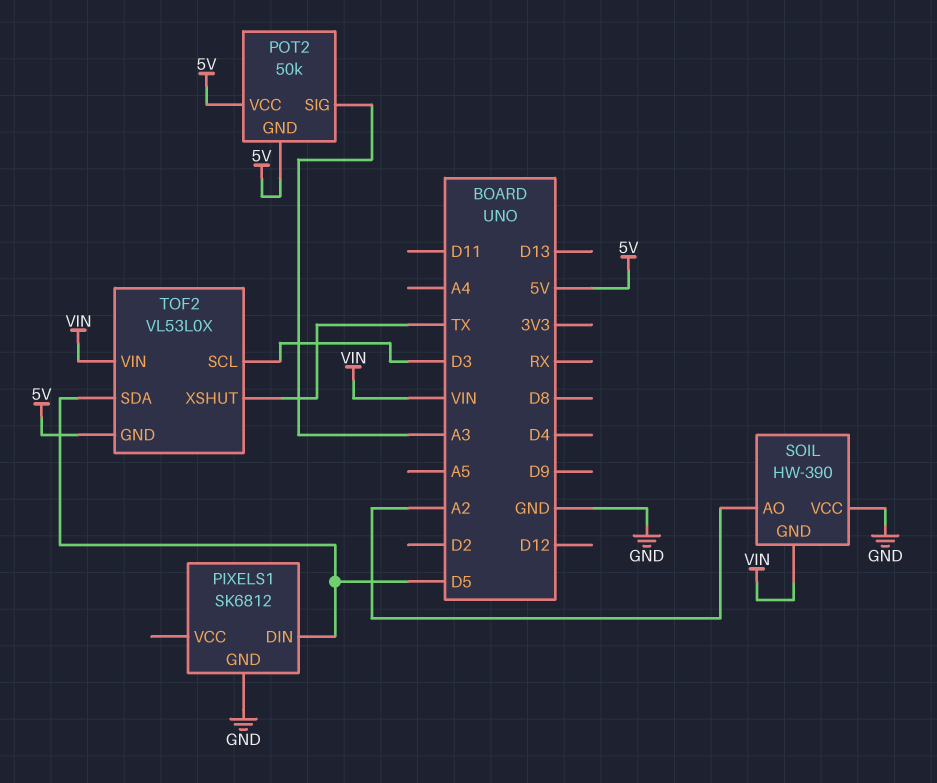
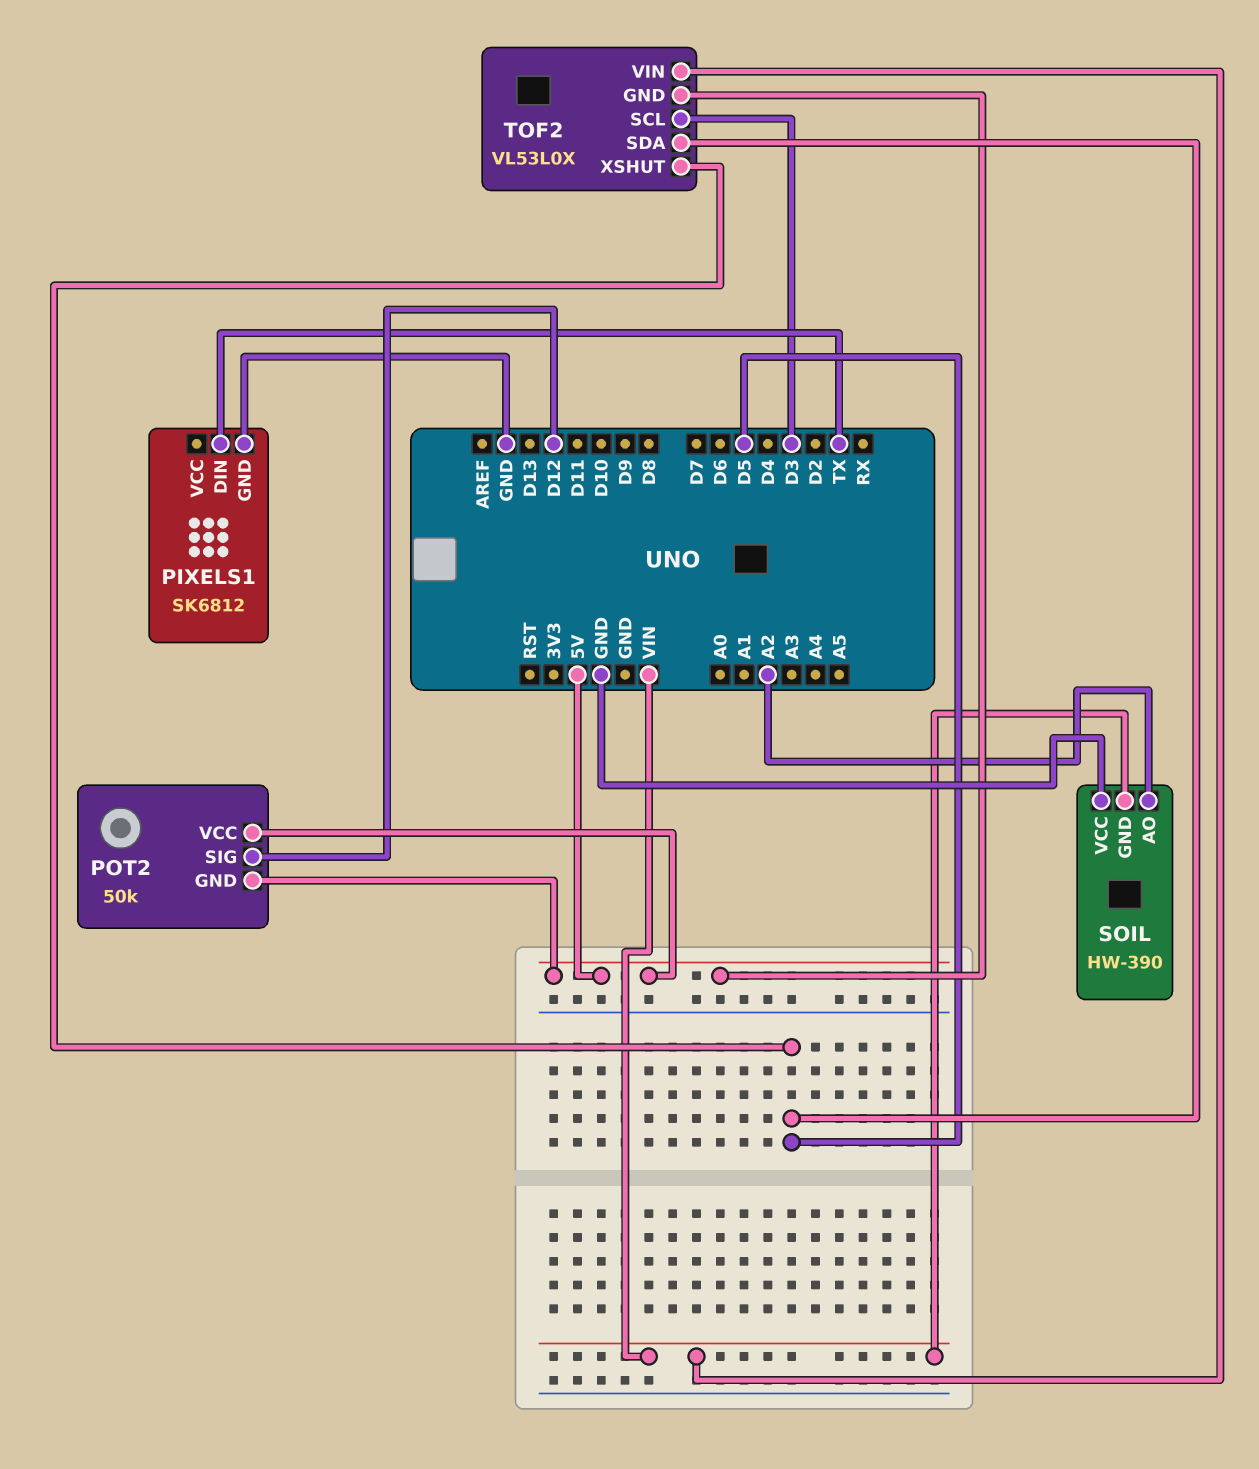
PIXELS1 pin DIN: D5 -> TX
POT2 pin SIG: A3 -> D12
TOF2 pin XSHUT: TX -> D5

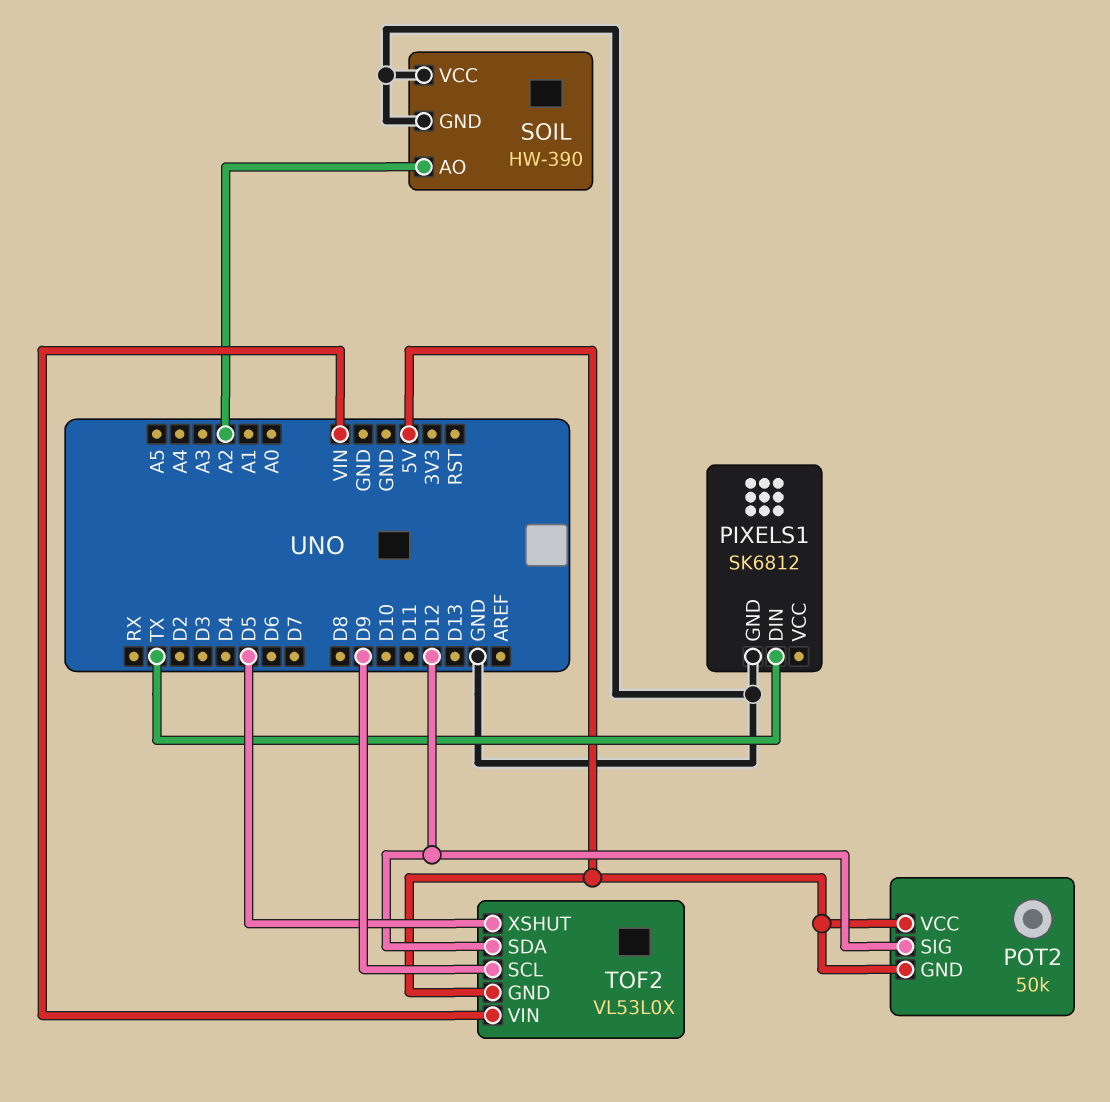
SOIL pin GND: VIN -> GND
TOF2 pin SCL: D3 -> D9
TOF2 pin SDA: D5 -> D12

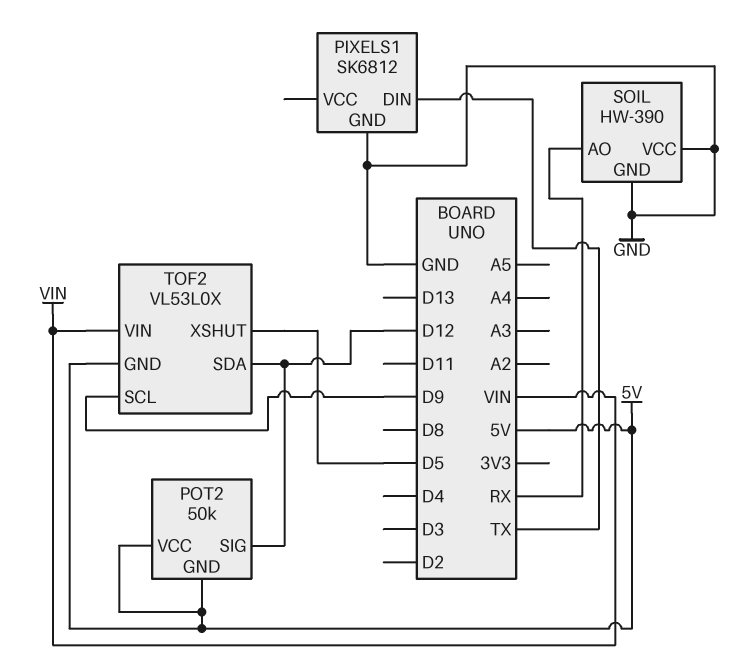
SOIL pin AO: A2 -> RX

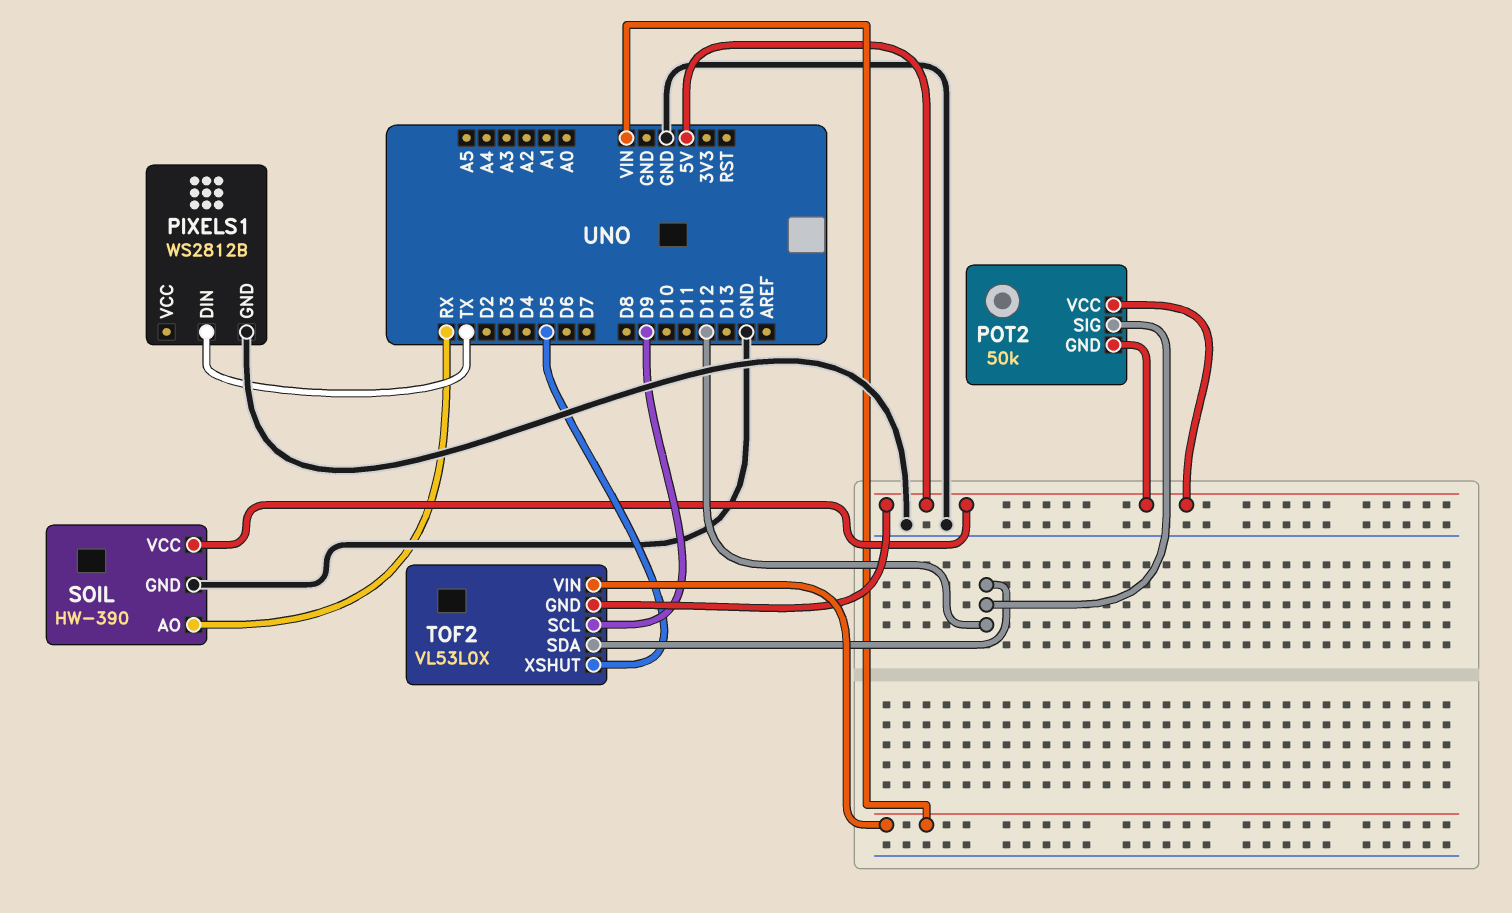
PIXELS1: SK6812 -> WS2812B
SOIL pin VCC: GND -> 5V

